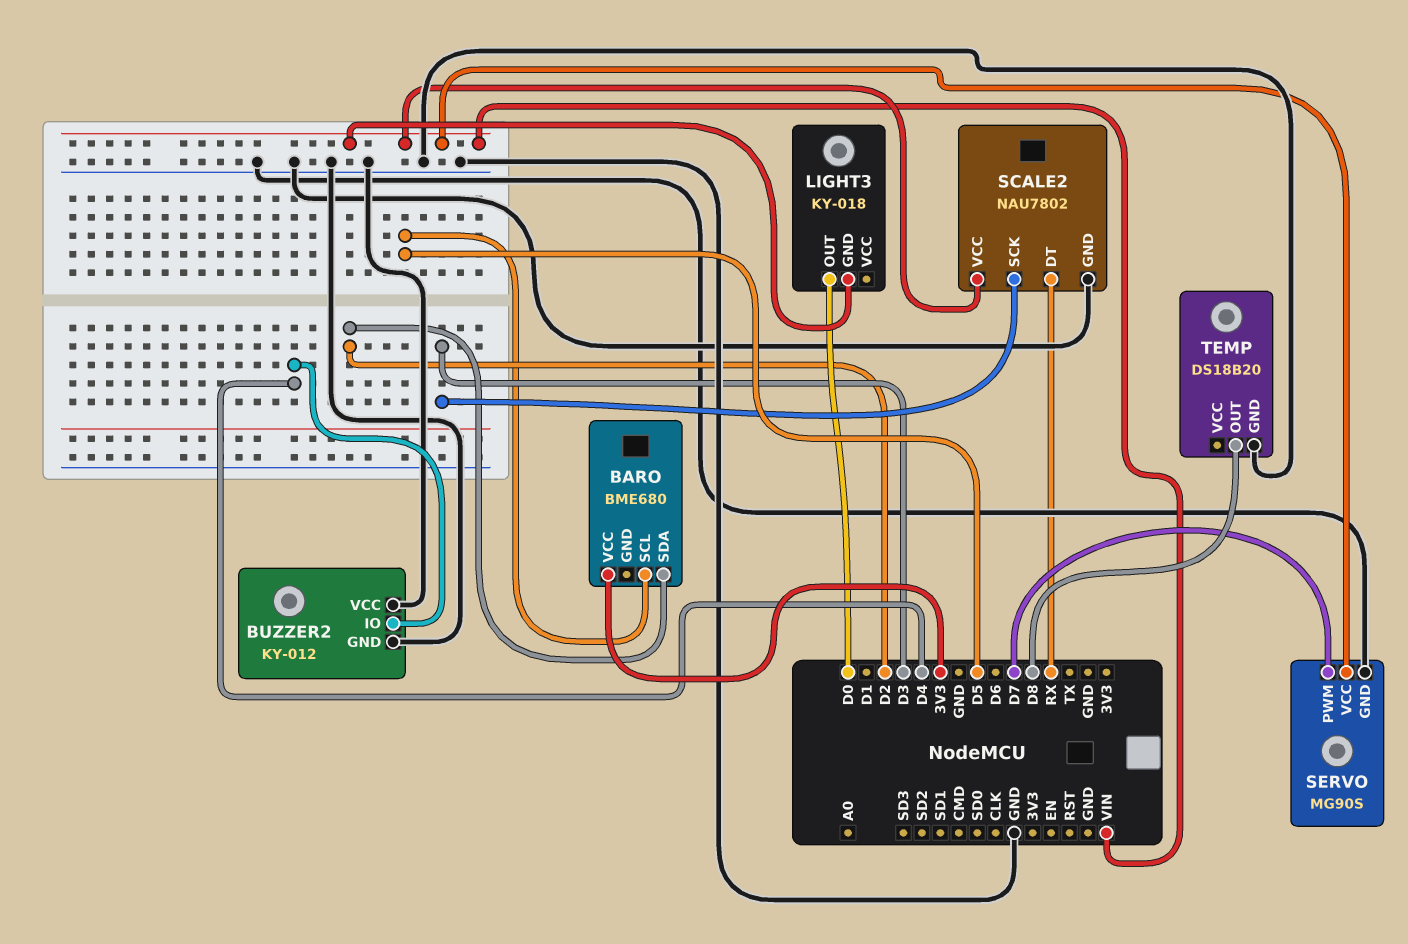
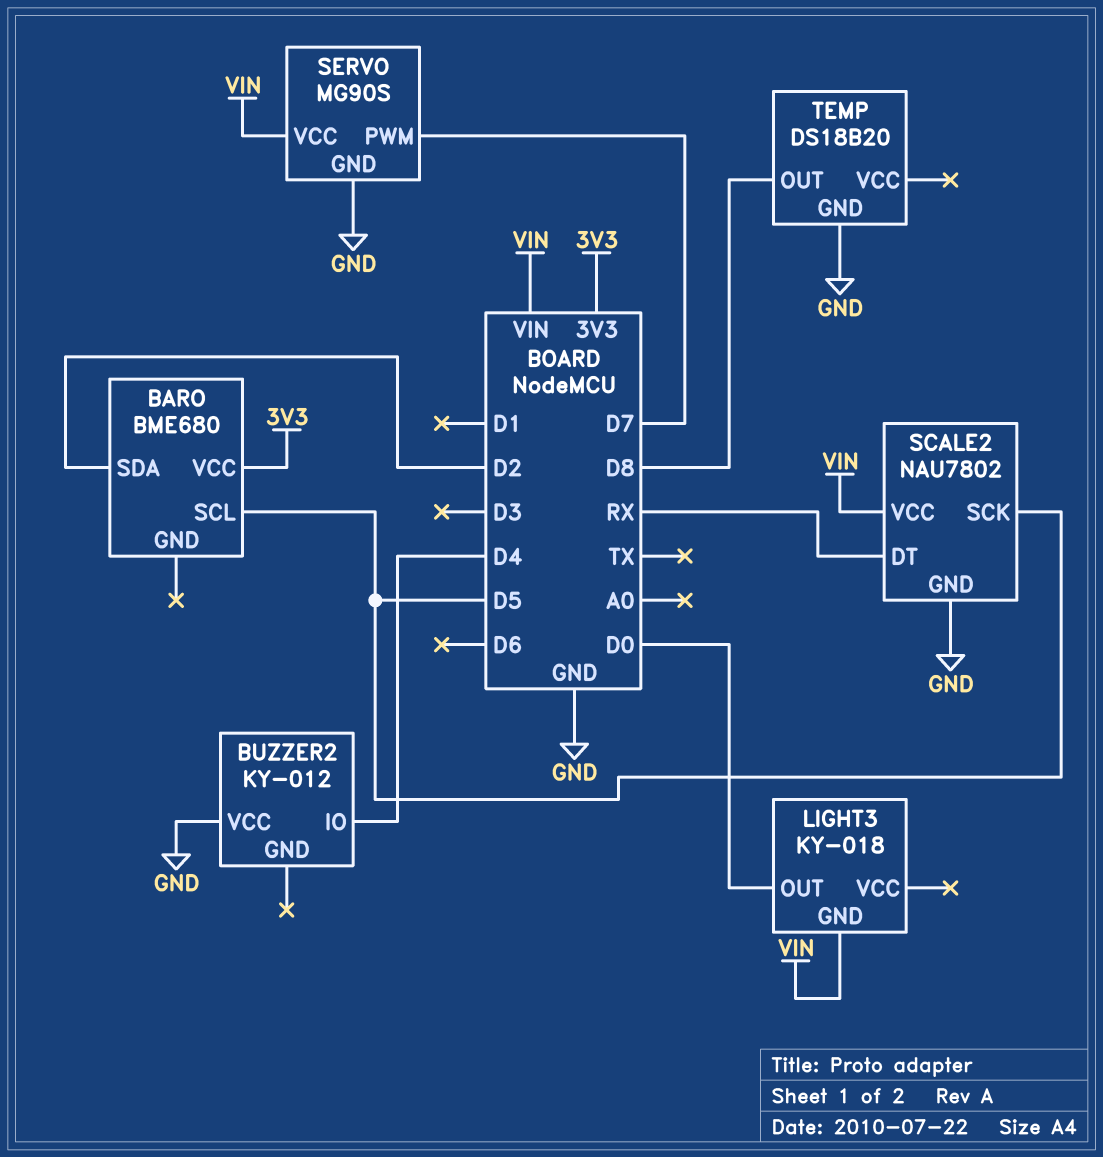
BUZZER2 pin GND: GND -> none
SCALE2 pin SCK: D3 -> D5

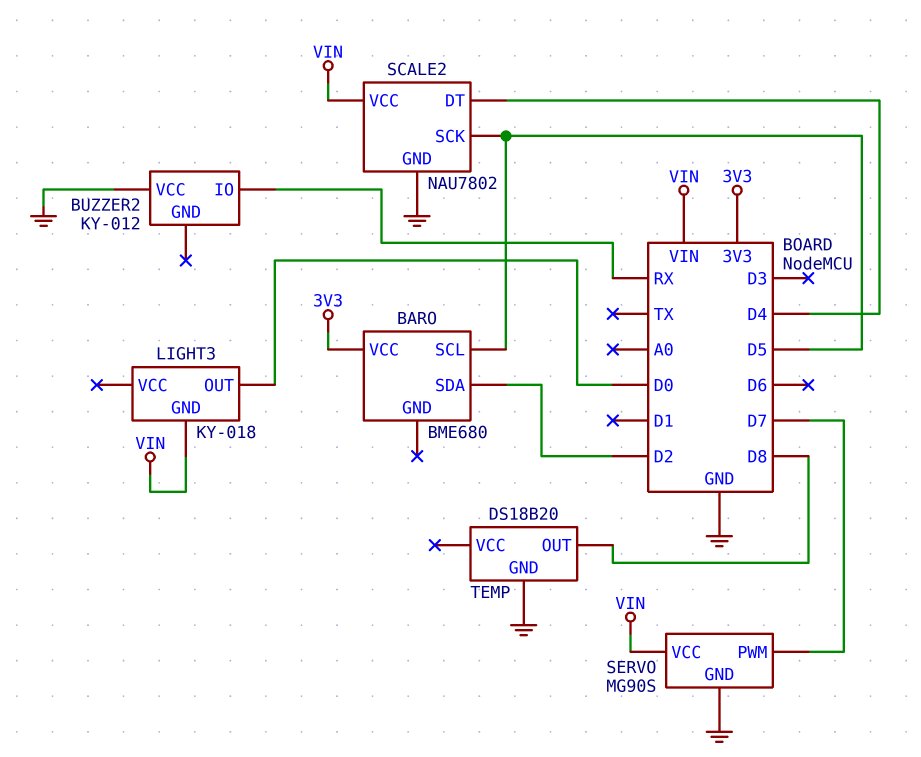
BUZZER2 pin IO: D4 -> RX
SCALE2 pin DT: RX -> D4

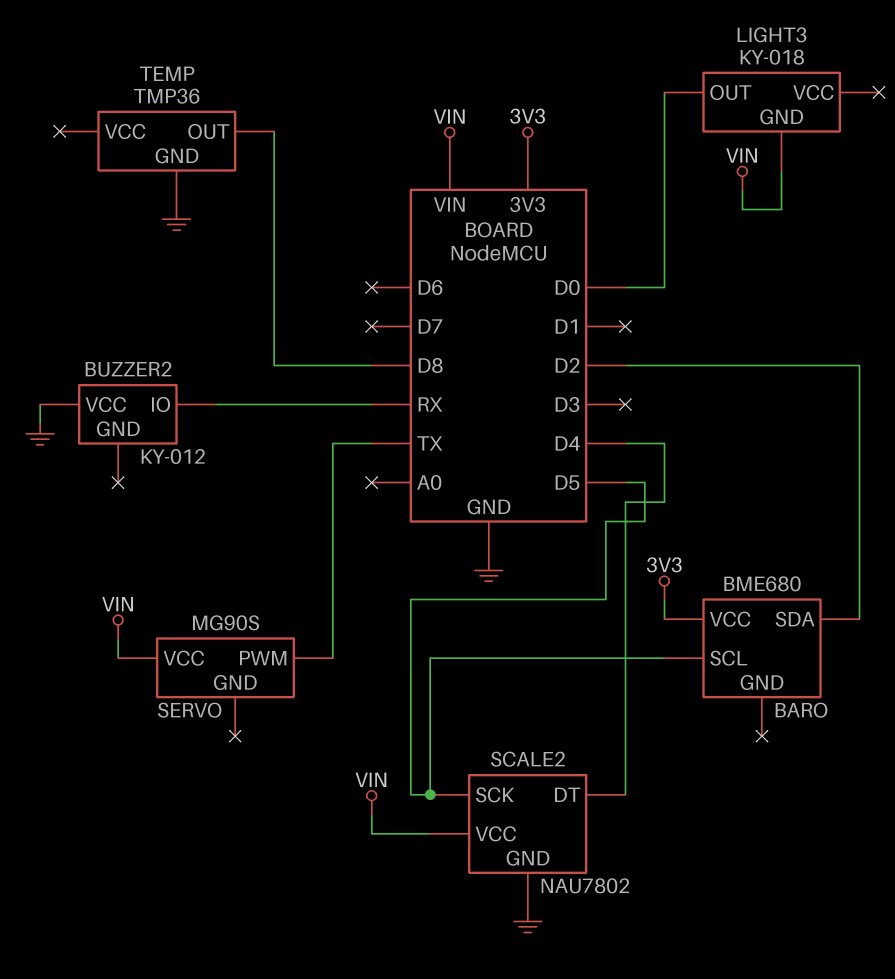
SERVO pin GND: GND -> none
SERVO pin PWM: D7 -> TX
TEMP: DS18B20 -> TMP36

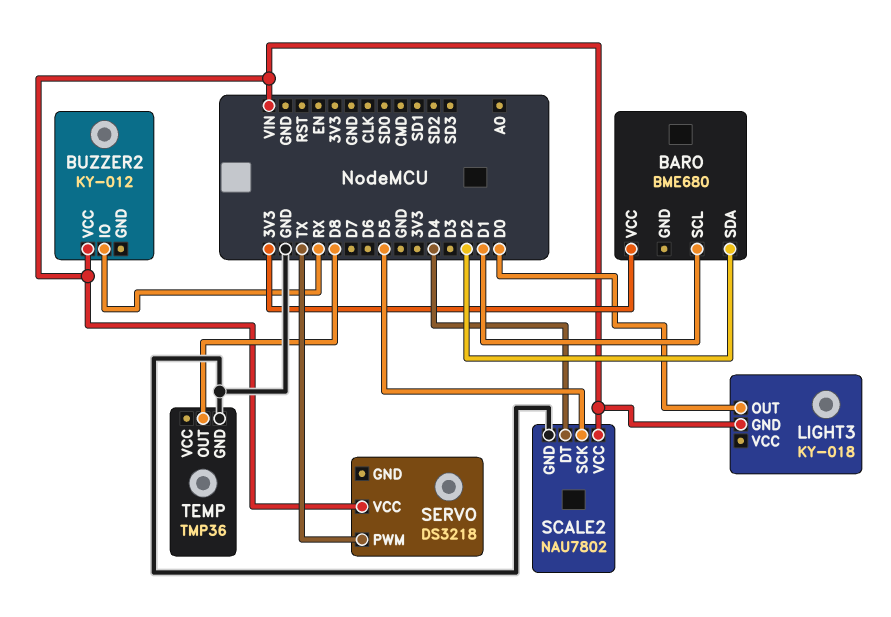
BARO pin SCL: D5 -> D1
BUZZER2 pin VCC: GND -> VIN
SERVO: MG90S -> DS3218

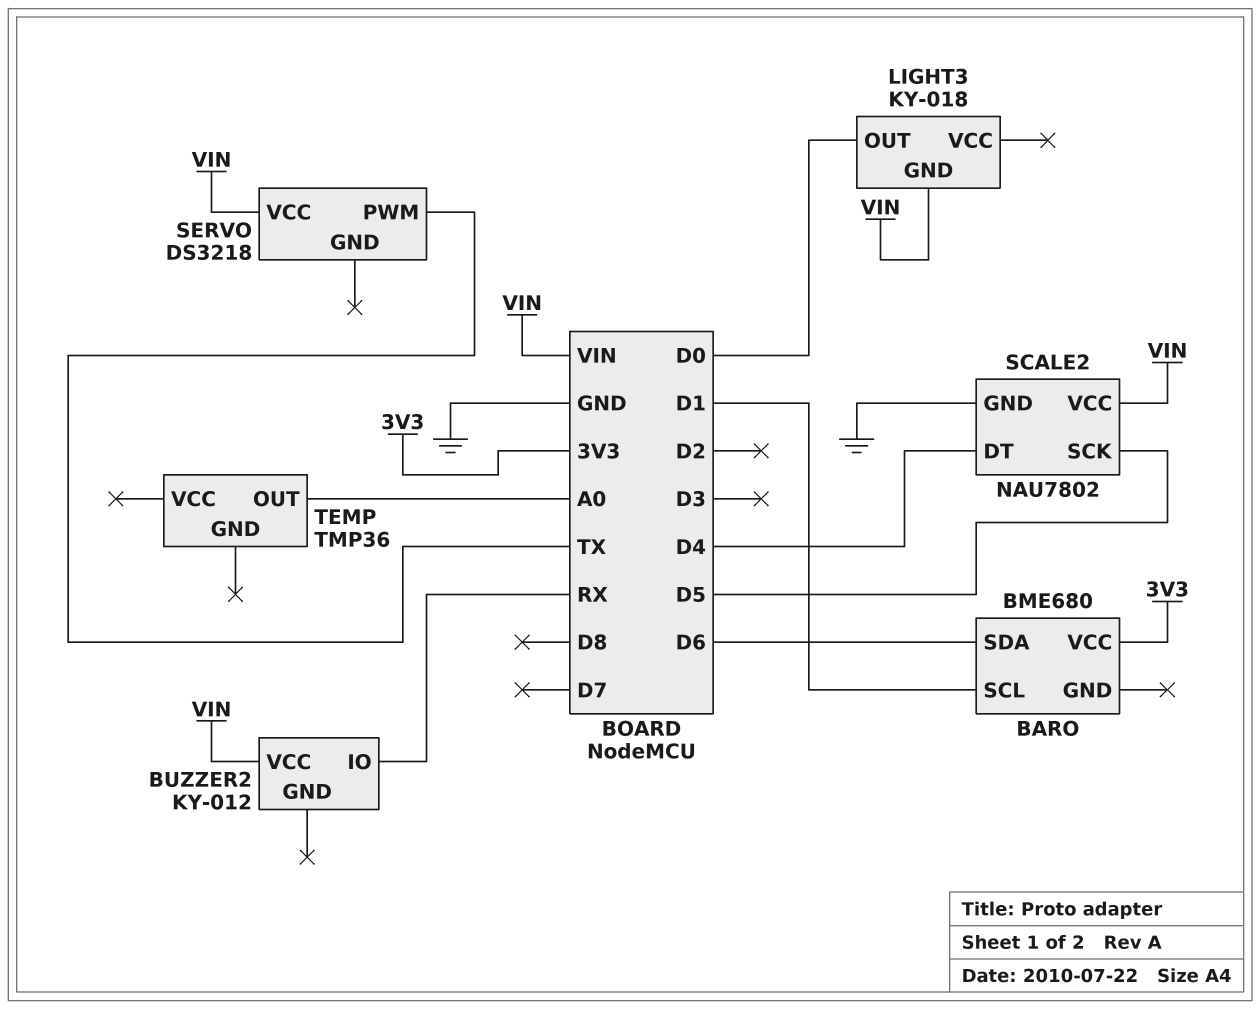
BARO pin SDA: D2 -> D6
TEMP pin GND: GND -> none
TEMP pin OUT: D8 -> A0

